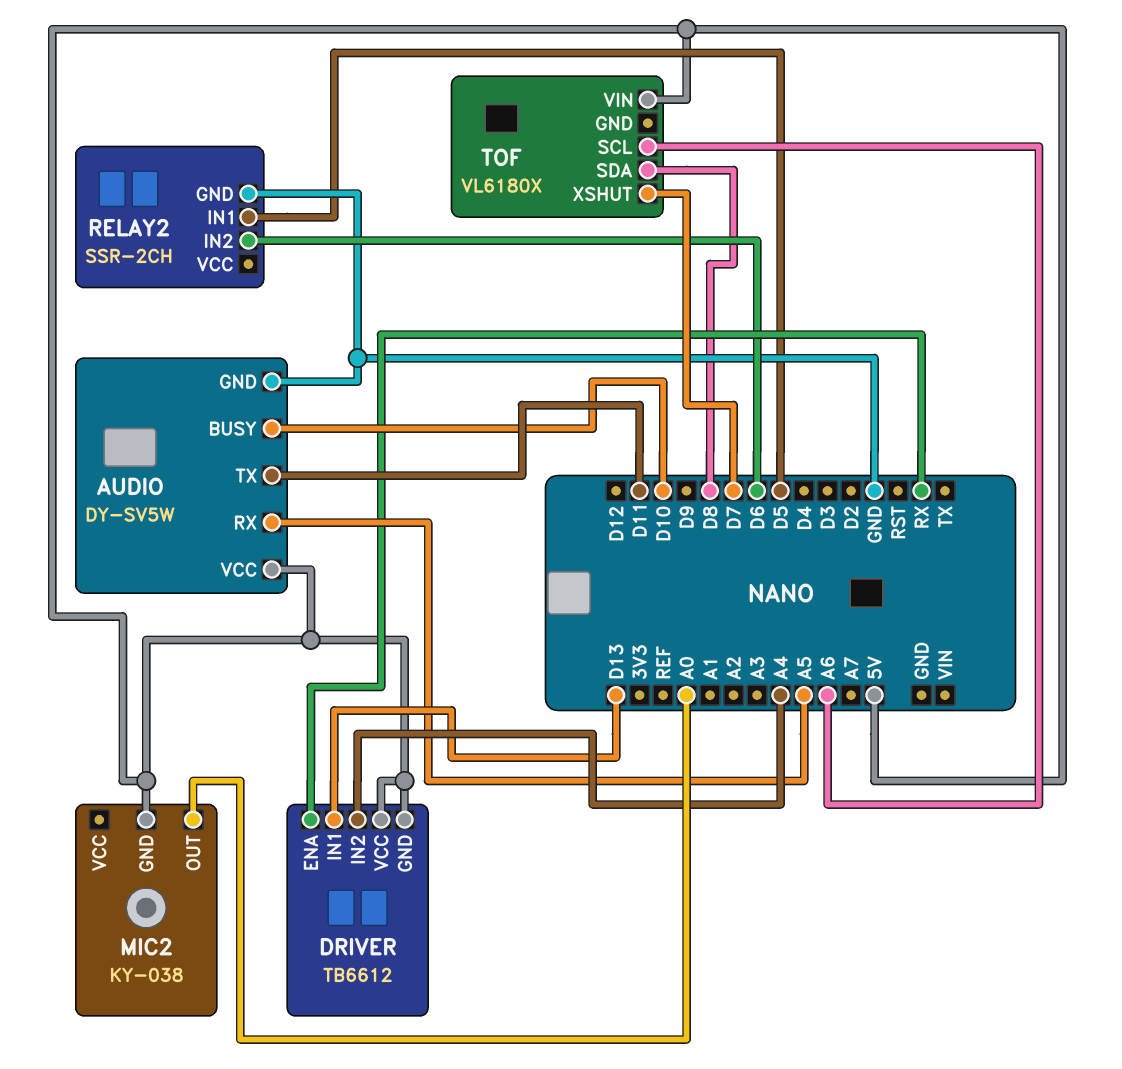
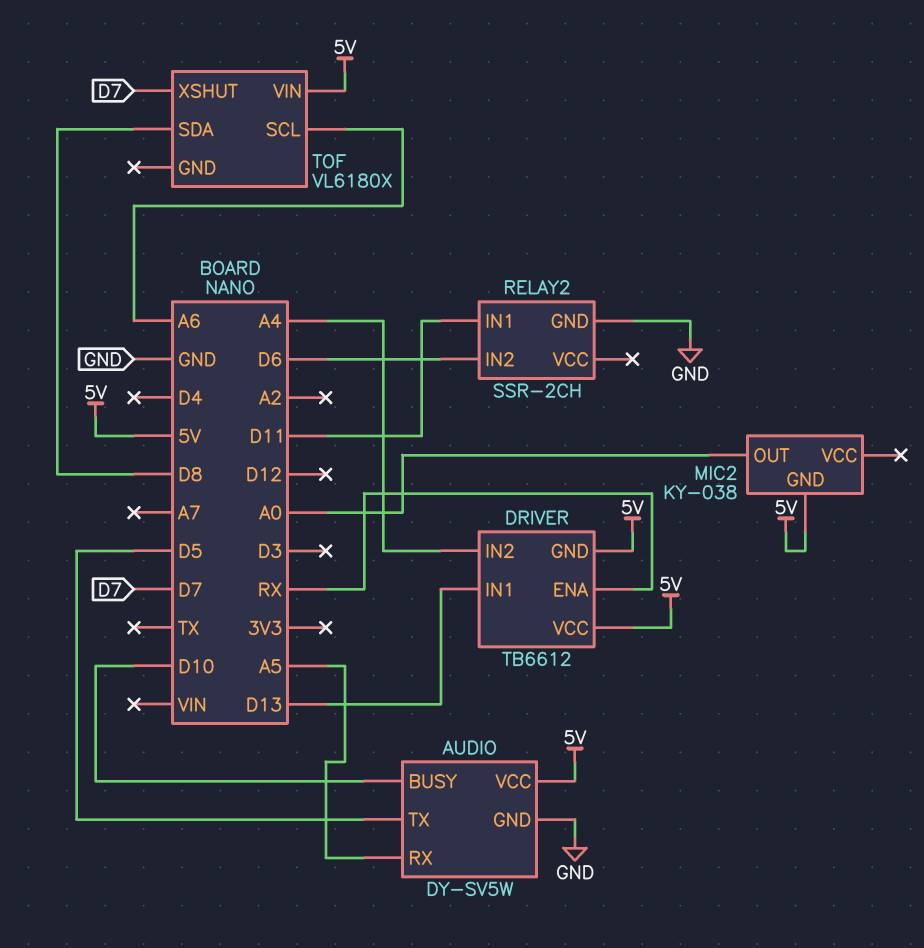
AUDIO pin TX: D11 -> D5
RELAY2 pin IN1: D5 -> D11

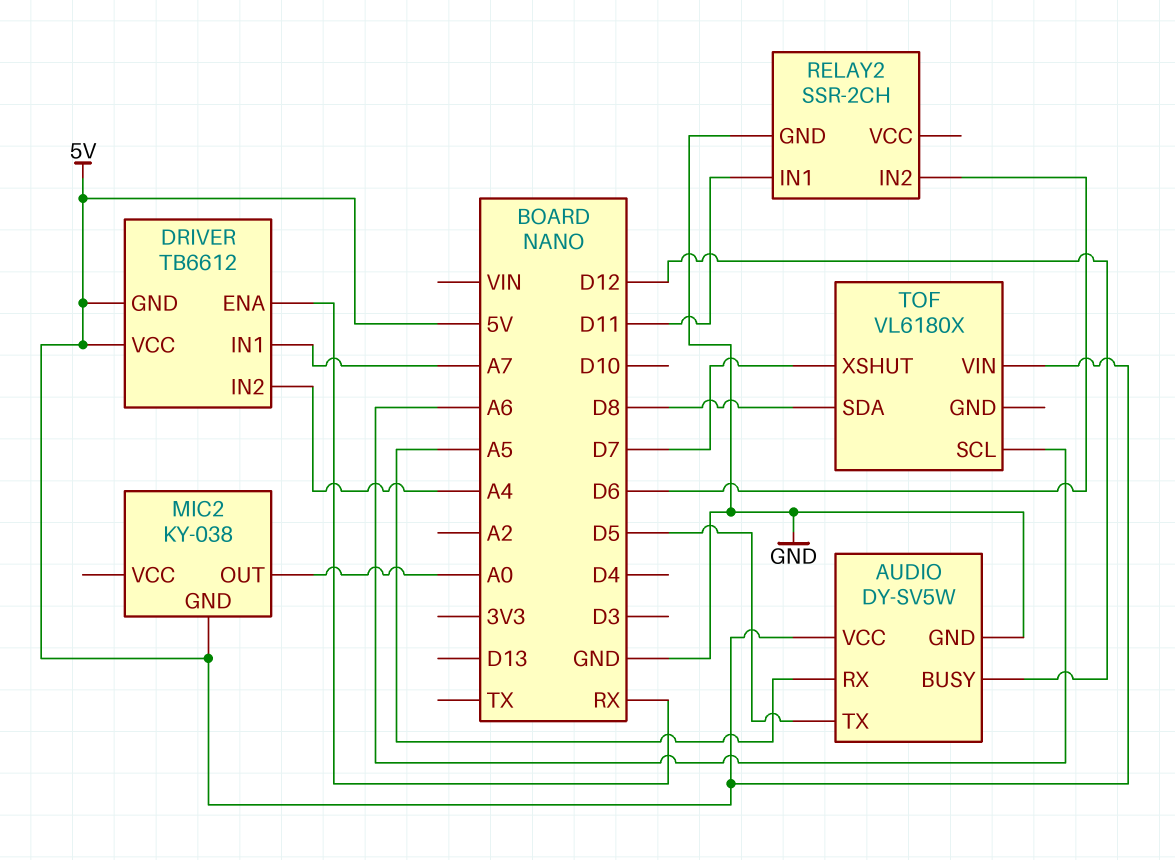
AUDIO pin BUSY: D10 -> D12
DRIVER pin IN1: D13 -> A7

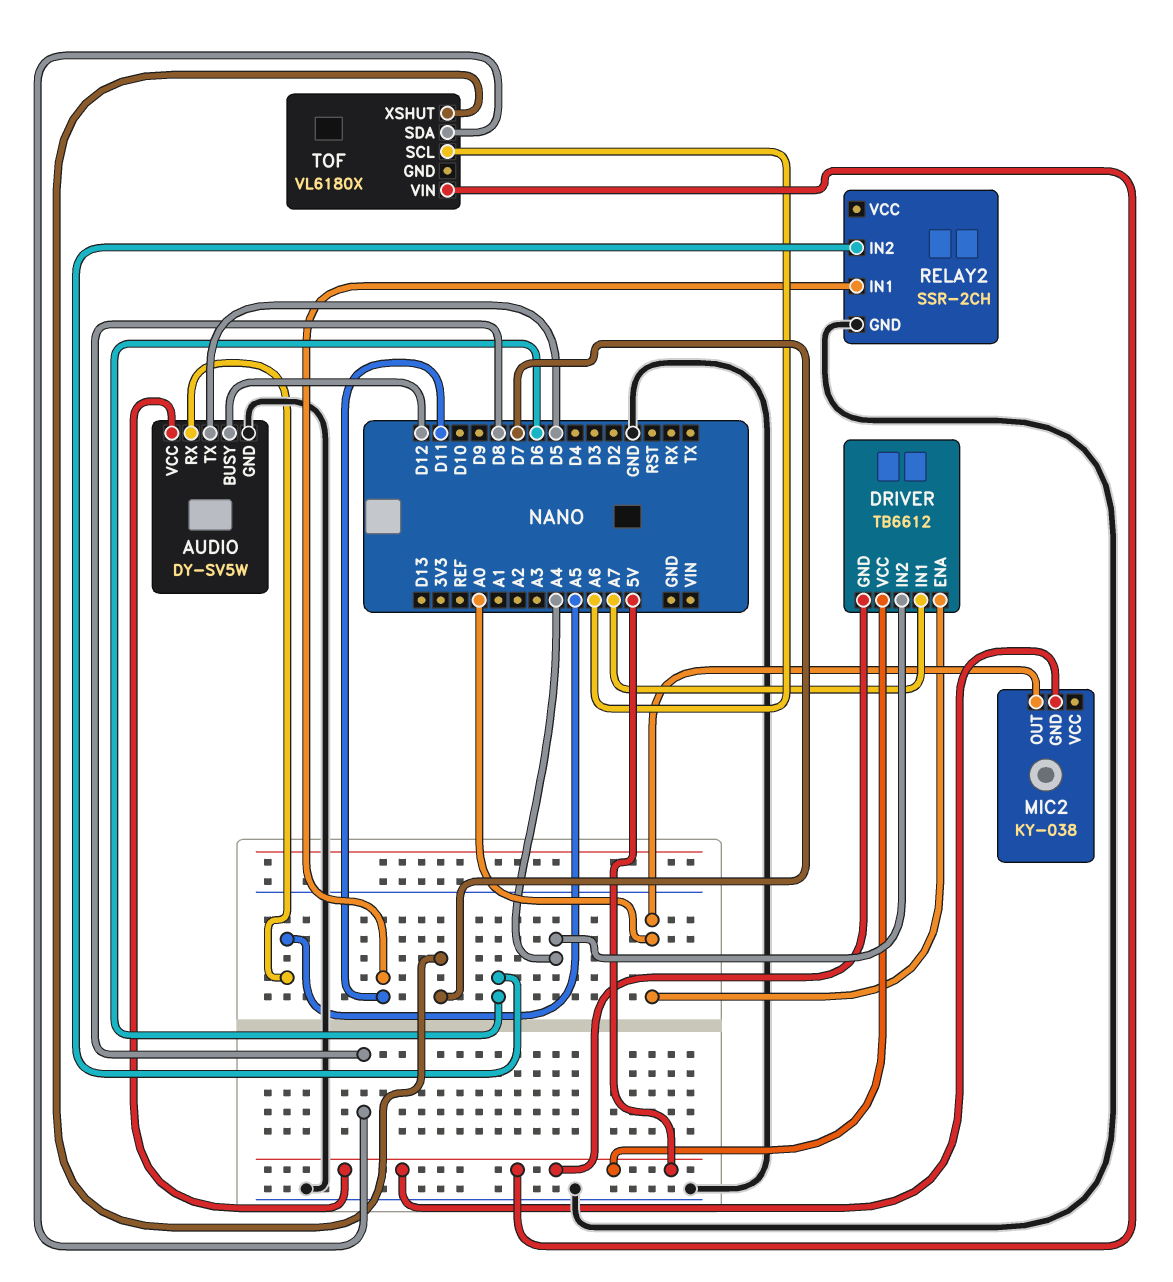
DRIVER pin ENA: RX -> A0

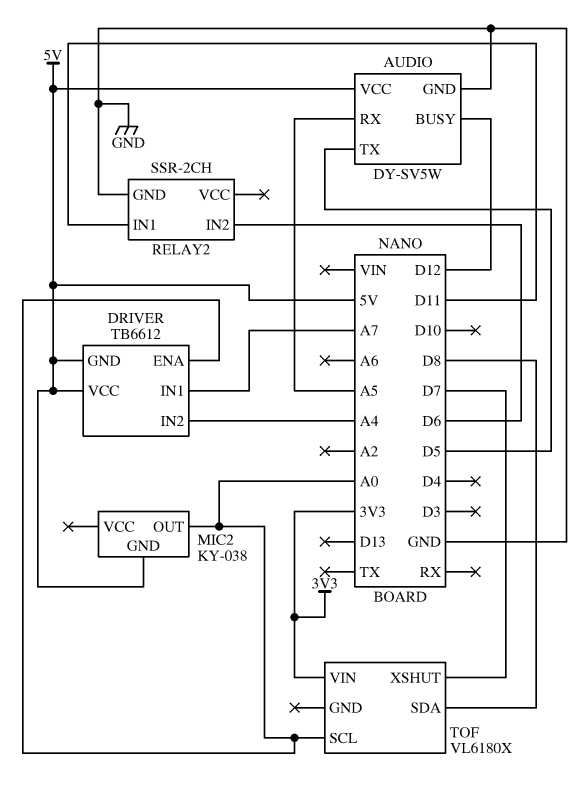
TOF pin SCL: A6 -> A0
TOF pin VIN: 5V -> 3V3

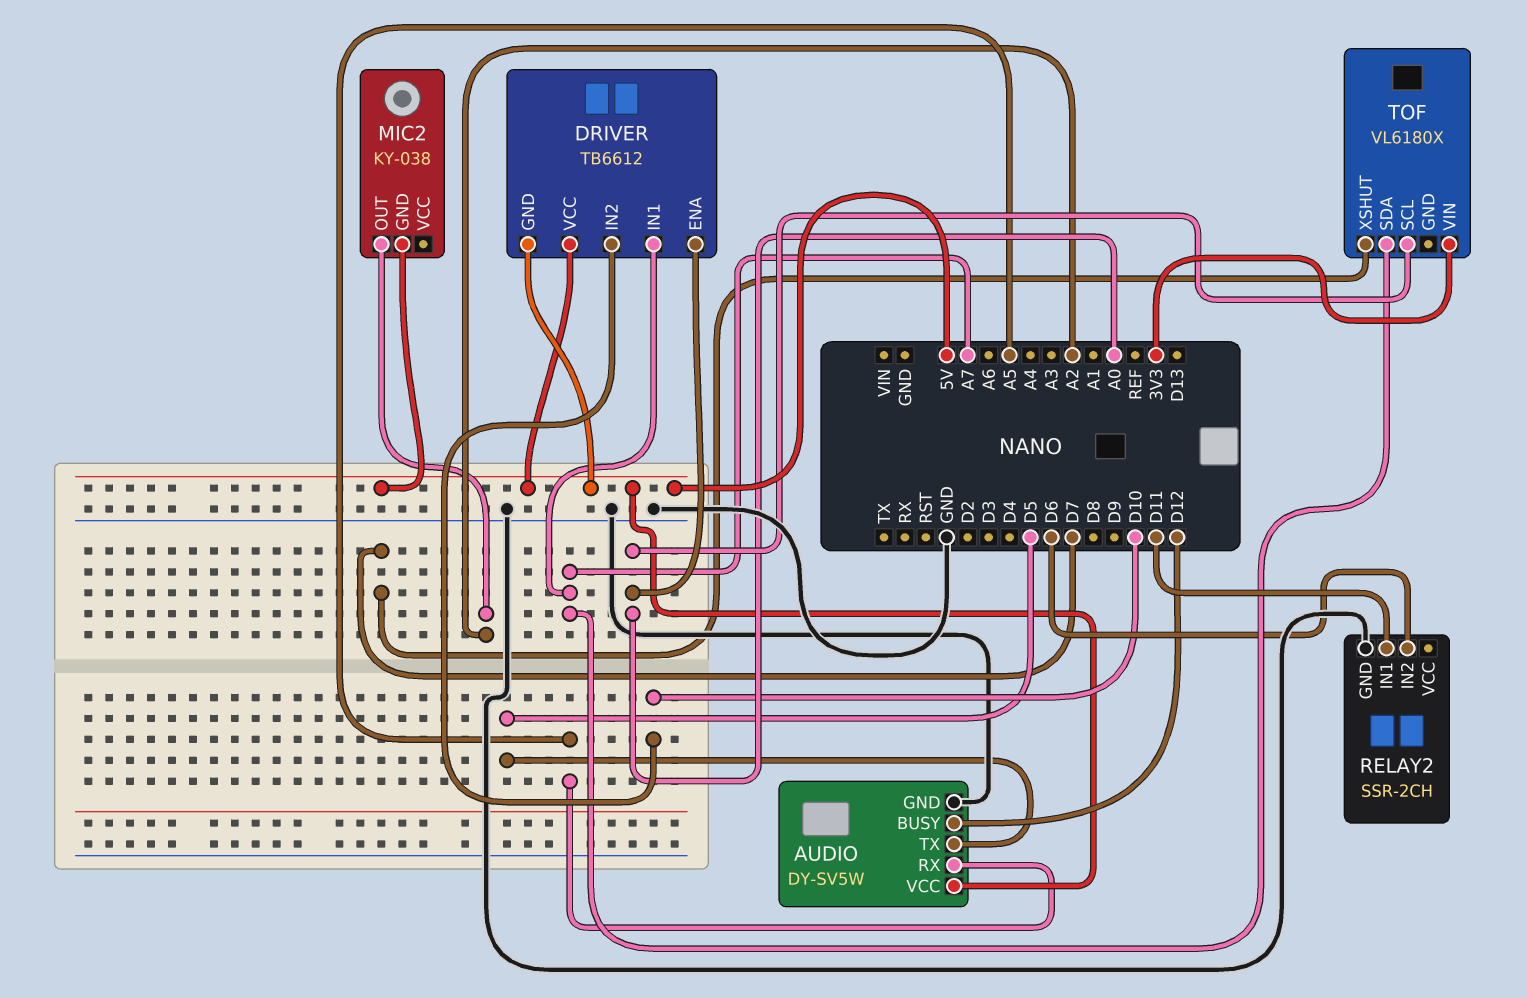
DRIVER pin IN2: A4 -> D10
MIC2 pin OUT: A0 -> A2
TOF pin SDA: D8 -> A7

